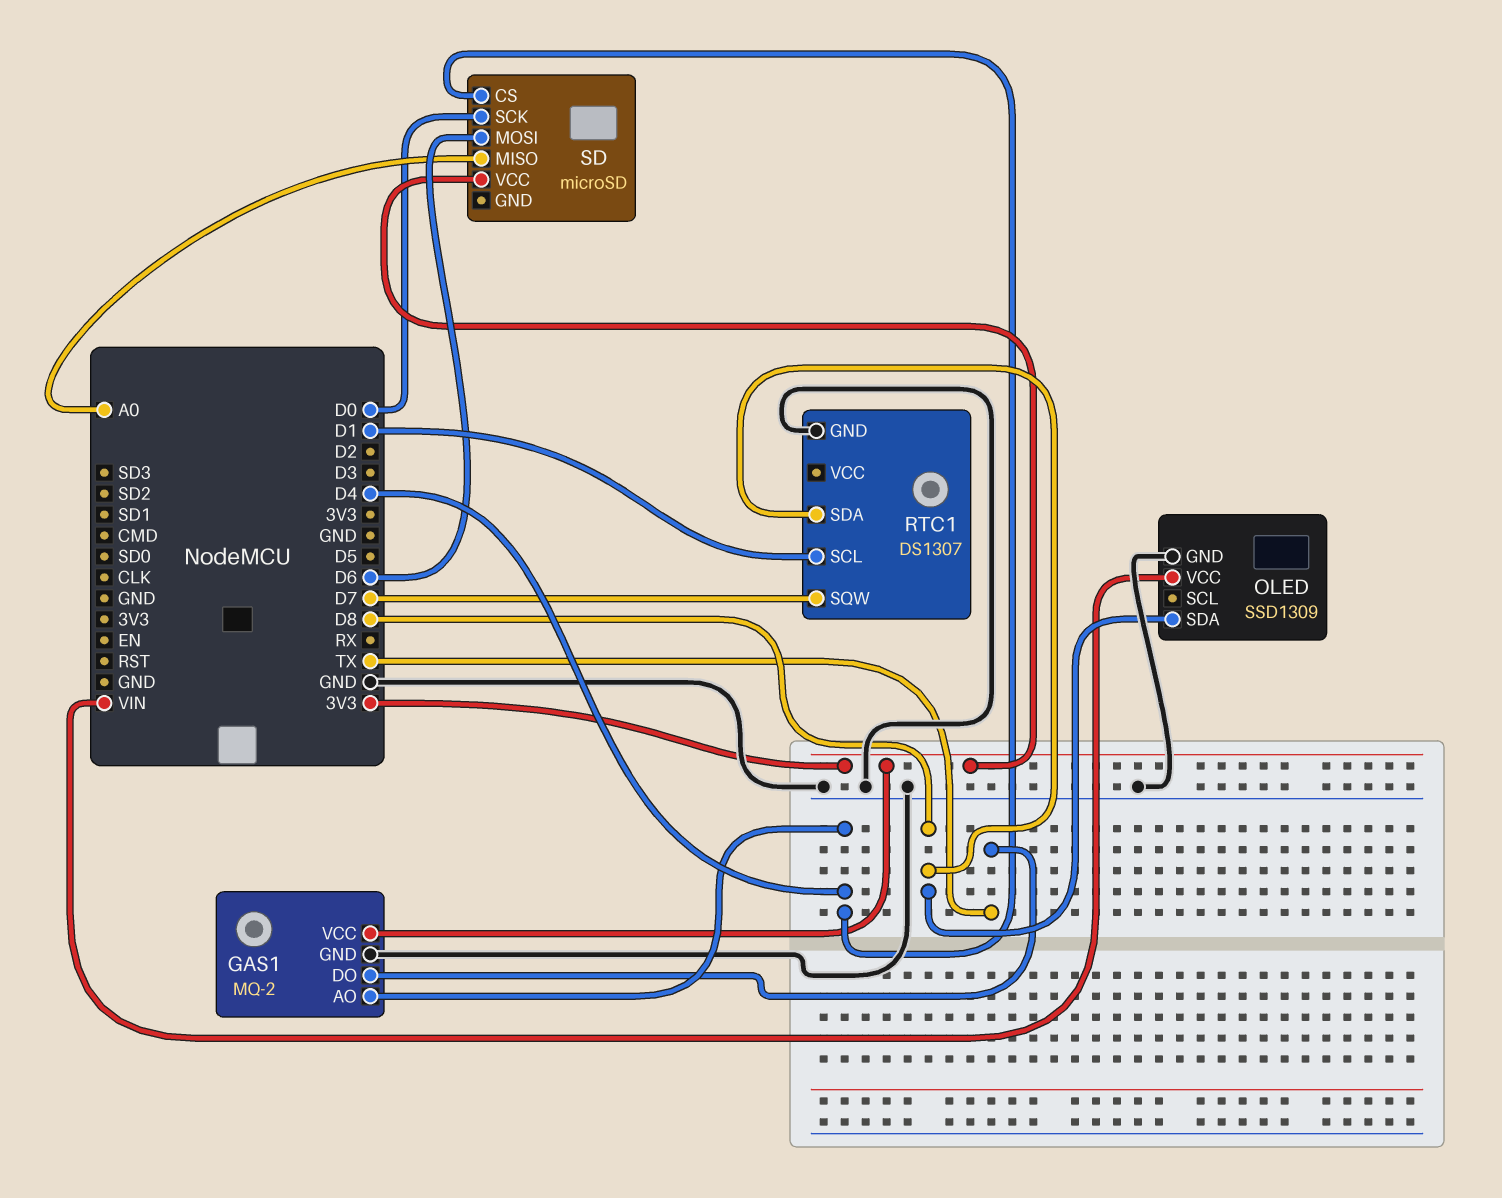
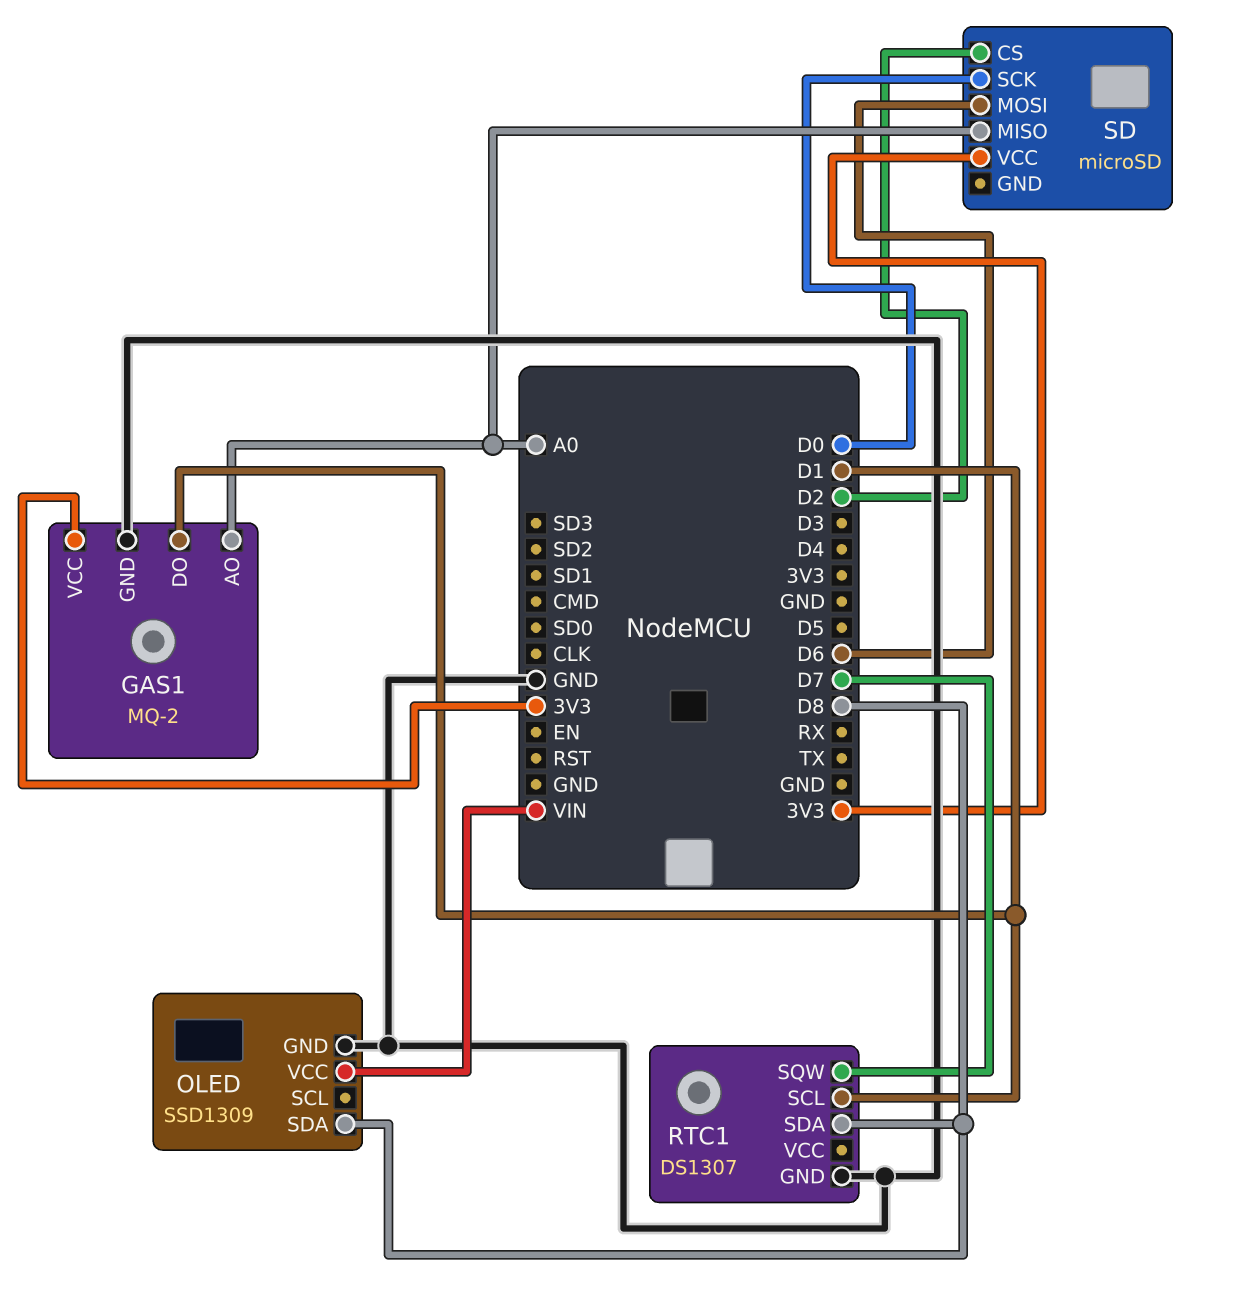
GAS1 pin AO: D4 -> A0
GAS1 pin DO: TX -> D1
SD pin CS: D4 -> D2

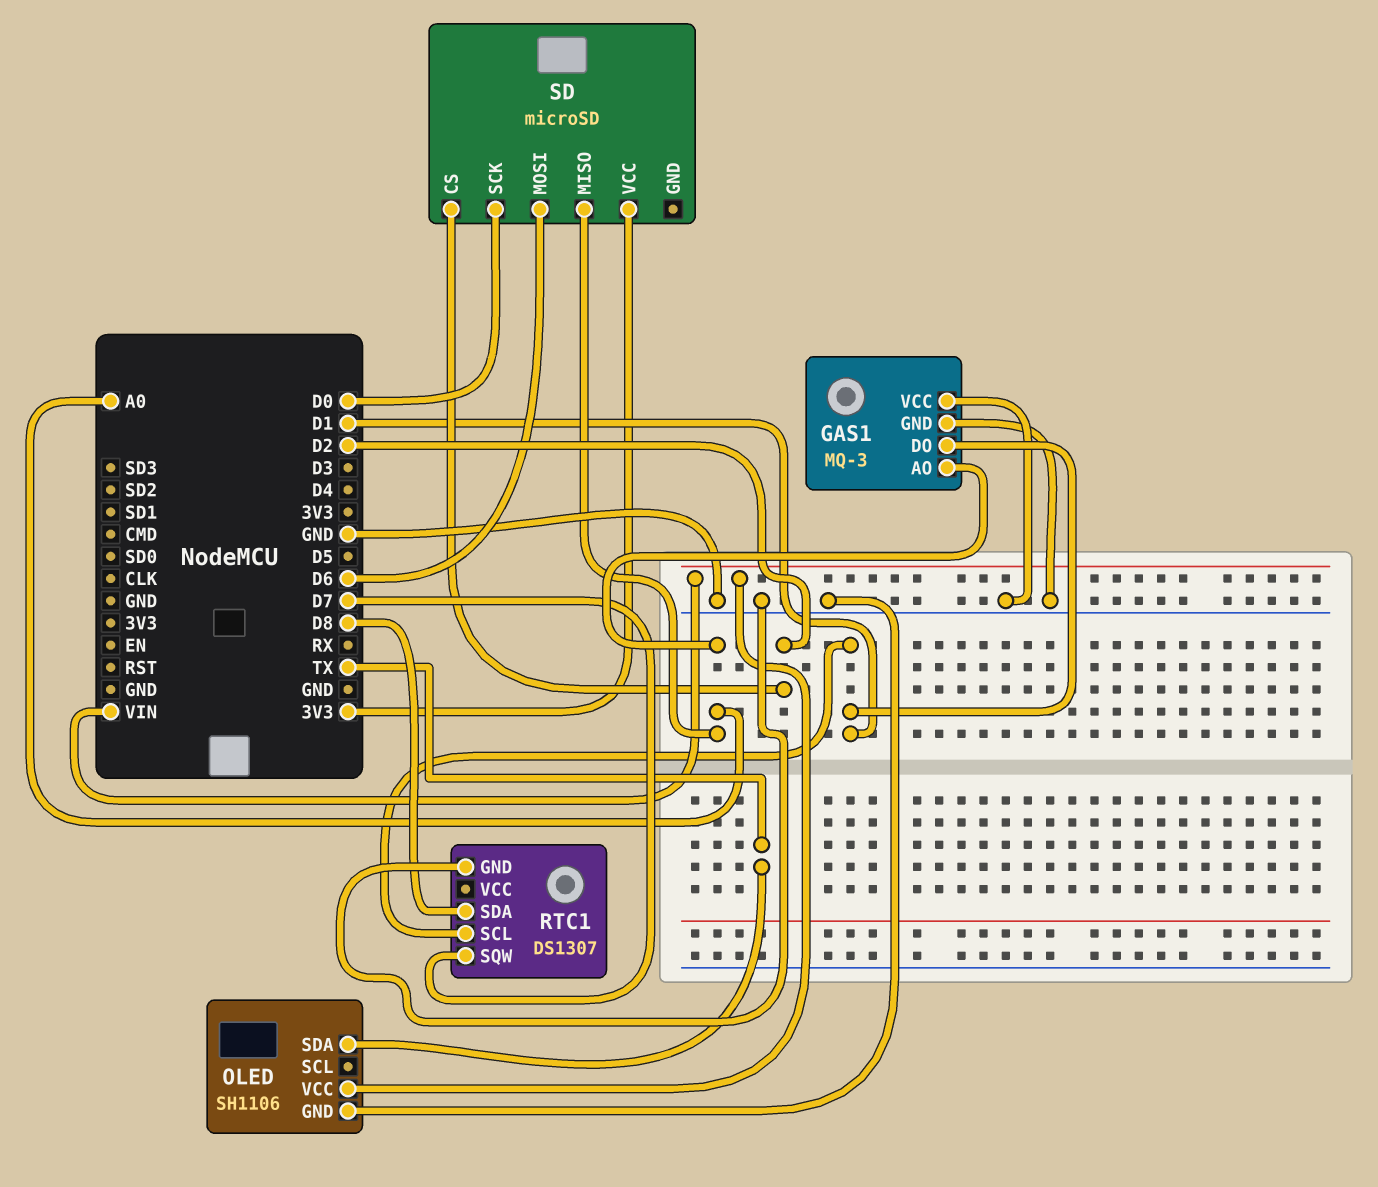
GAS1: MQ-2 -> MQ-3
GAS1 pin VCC: 3V3 -> GND
OLED: SSD1309 -> SH1106
OLED pin SDA: D8 -> TX

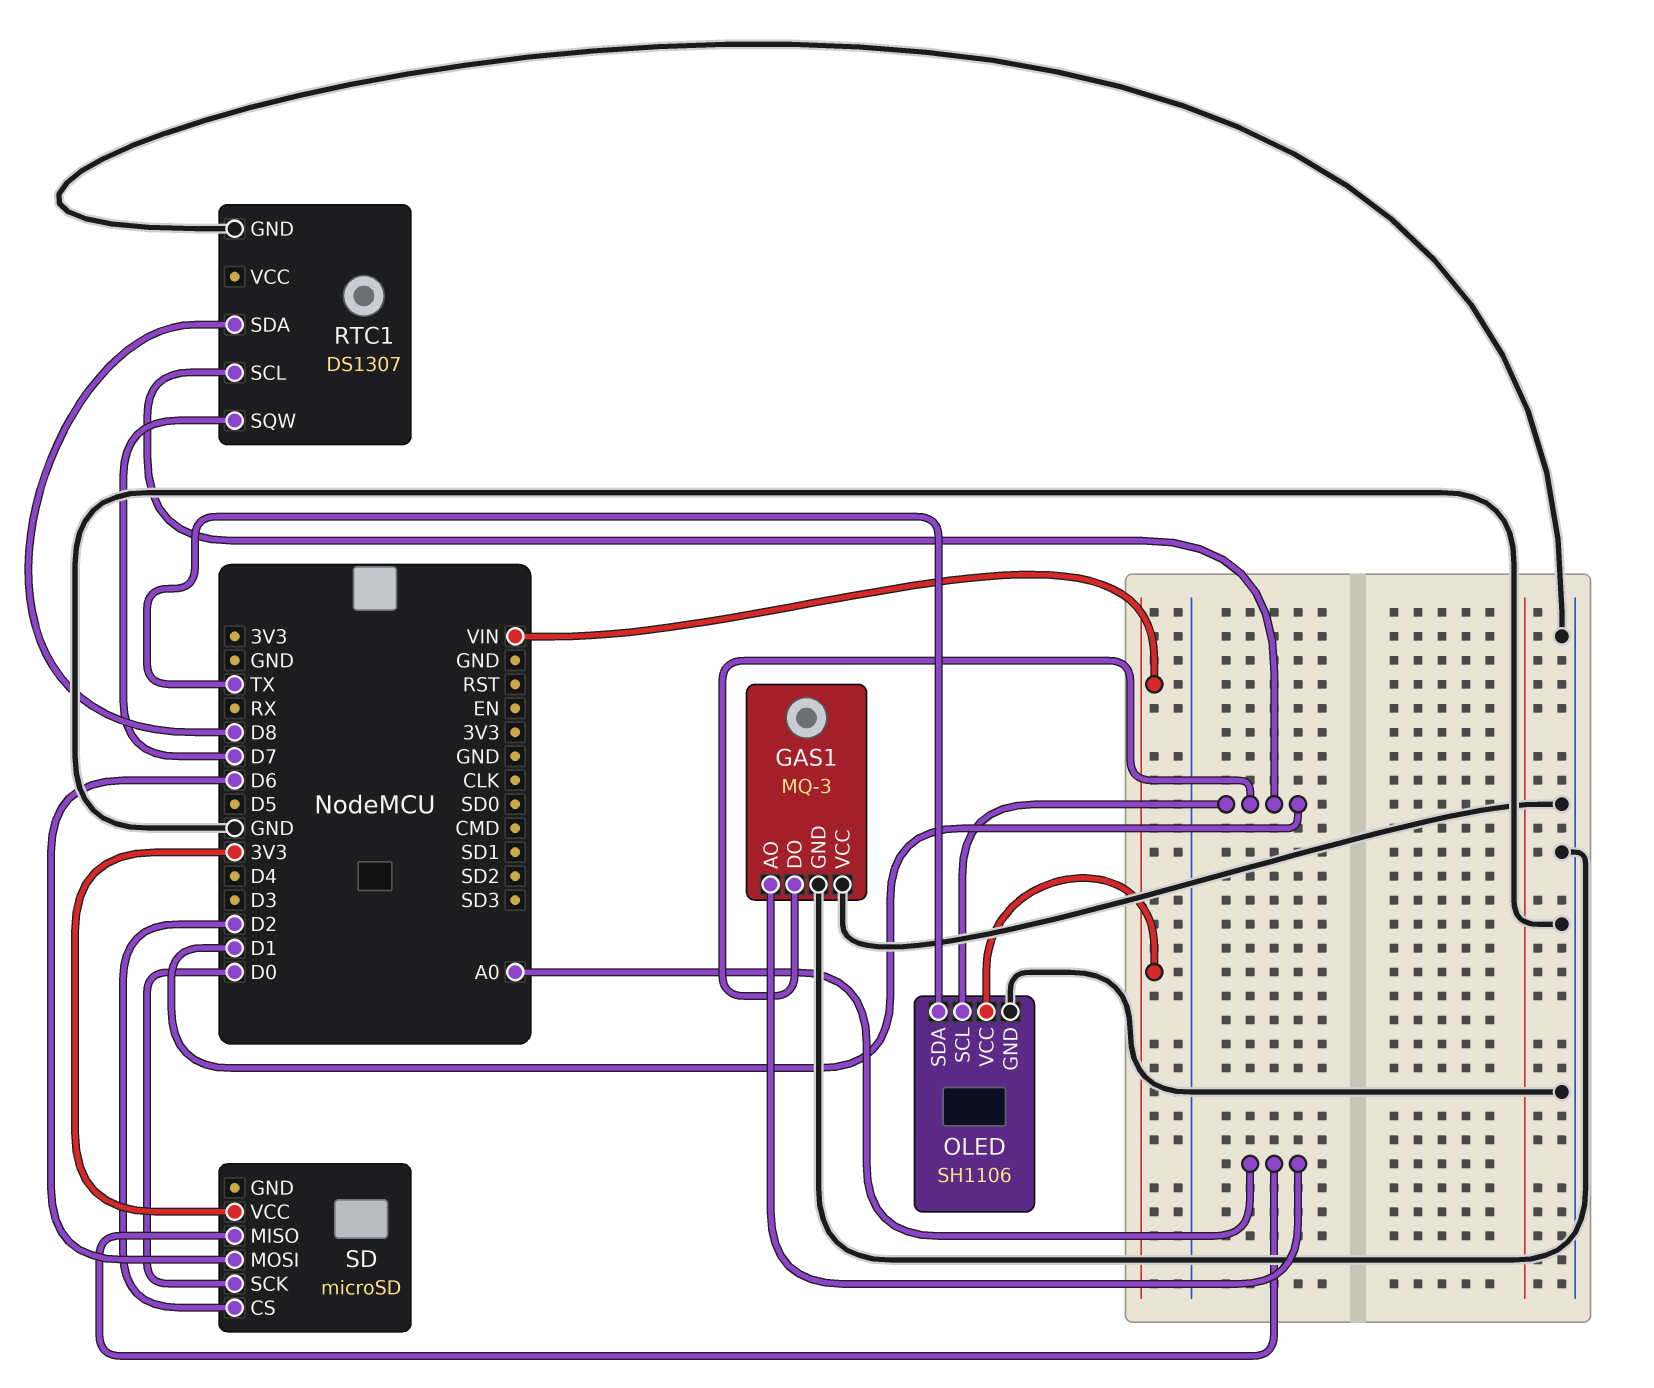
OLED pin SCL: none -> D1

